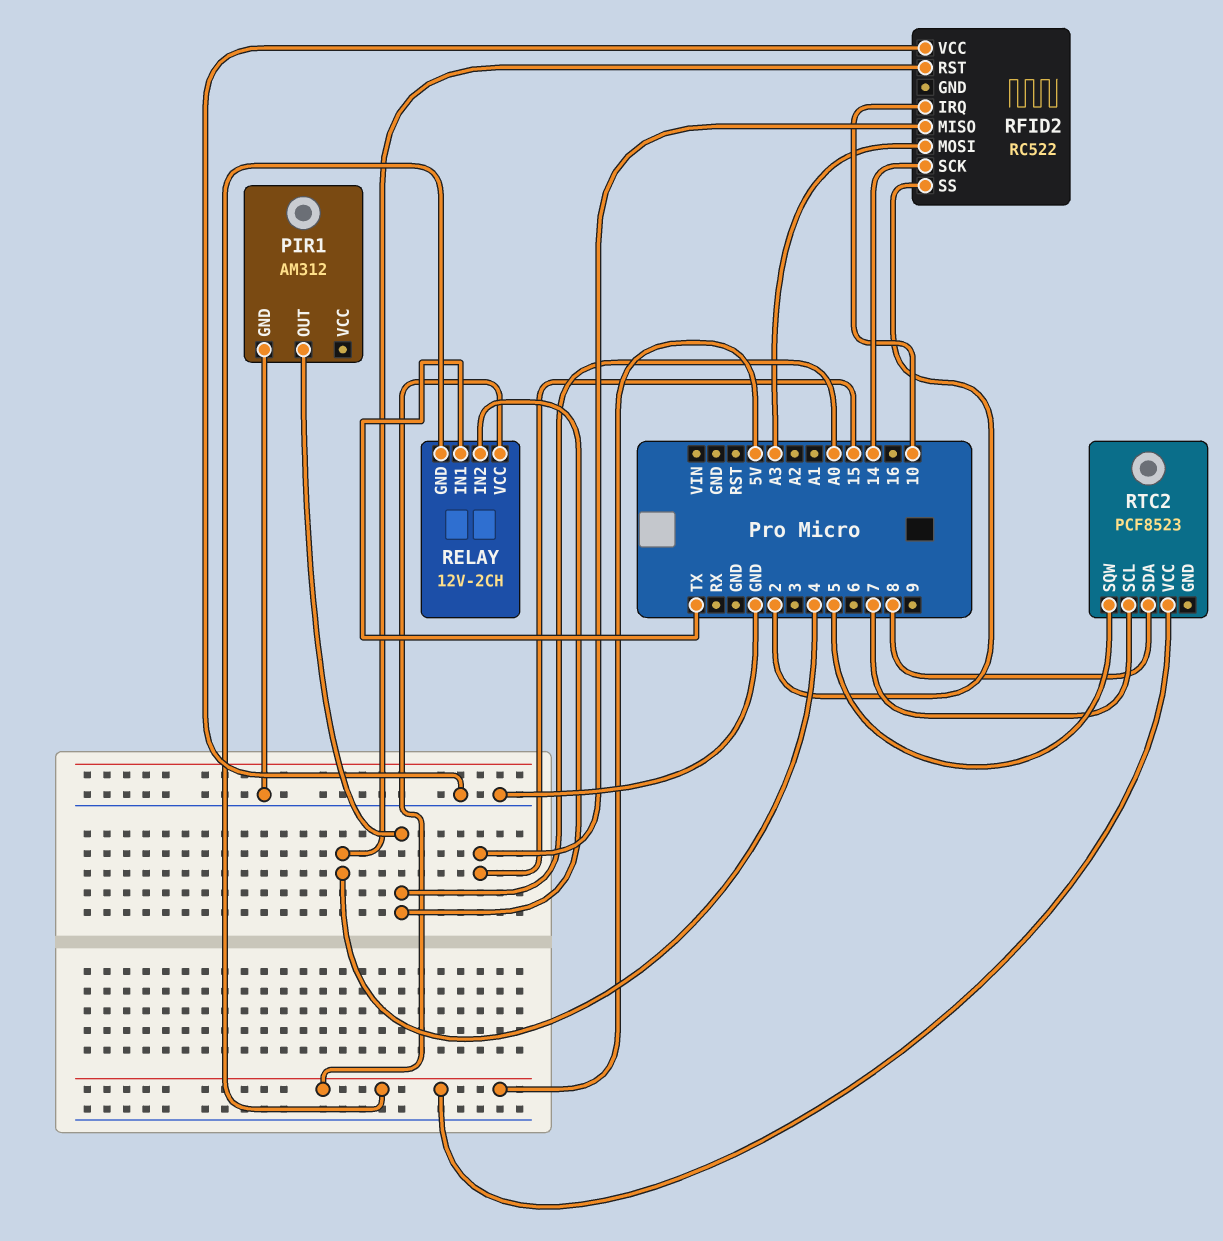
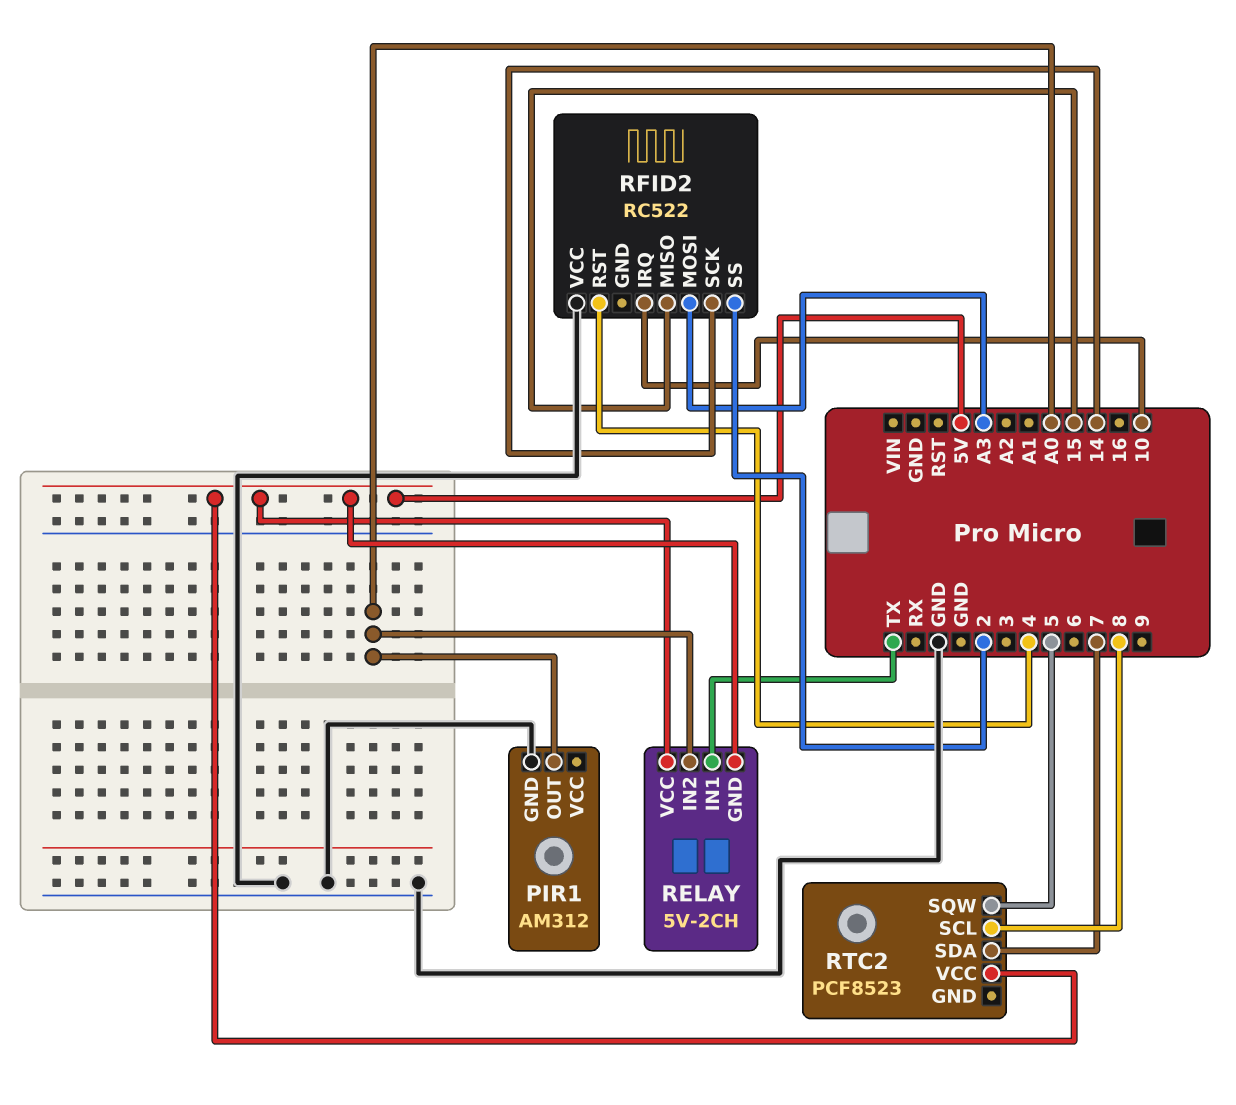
RELAY: 12V-2CH -> 5V-2CH
RTC2 pin SCL: 7 -> 8
RTC2 pin SDA: 8 -> 7

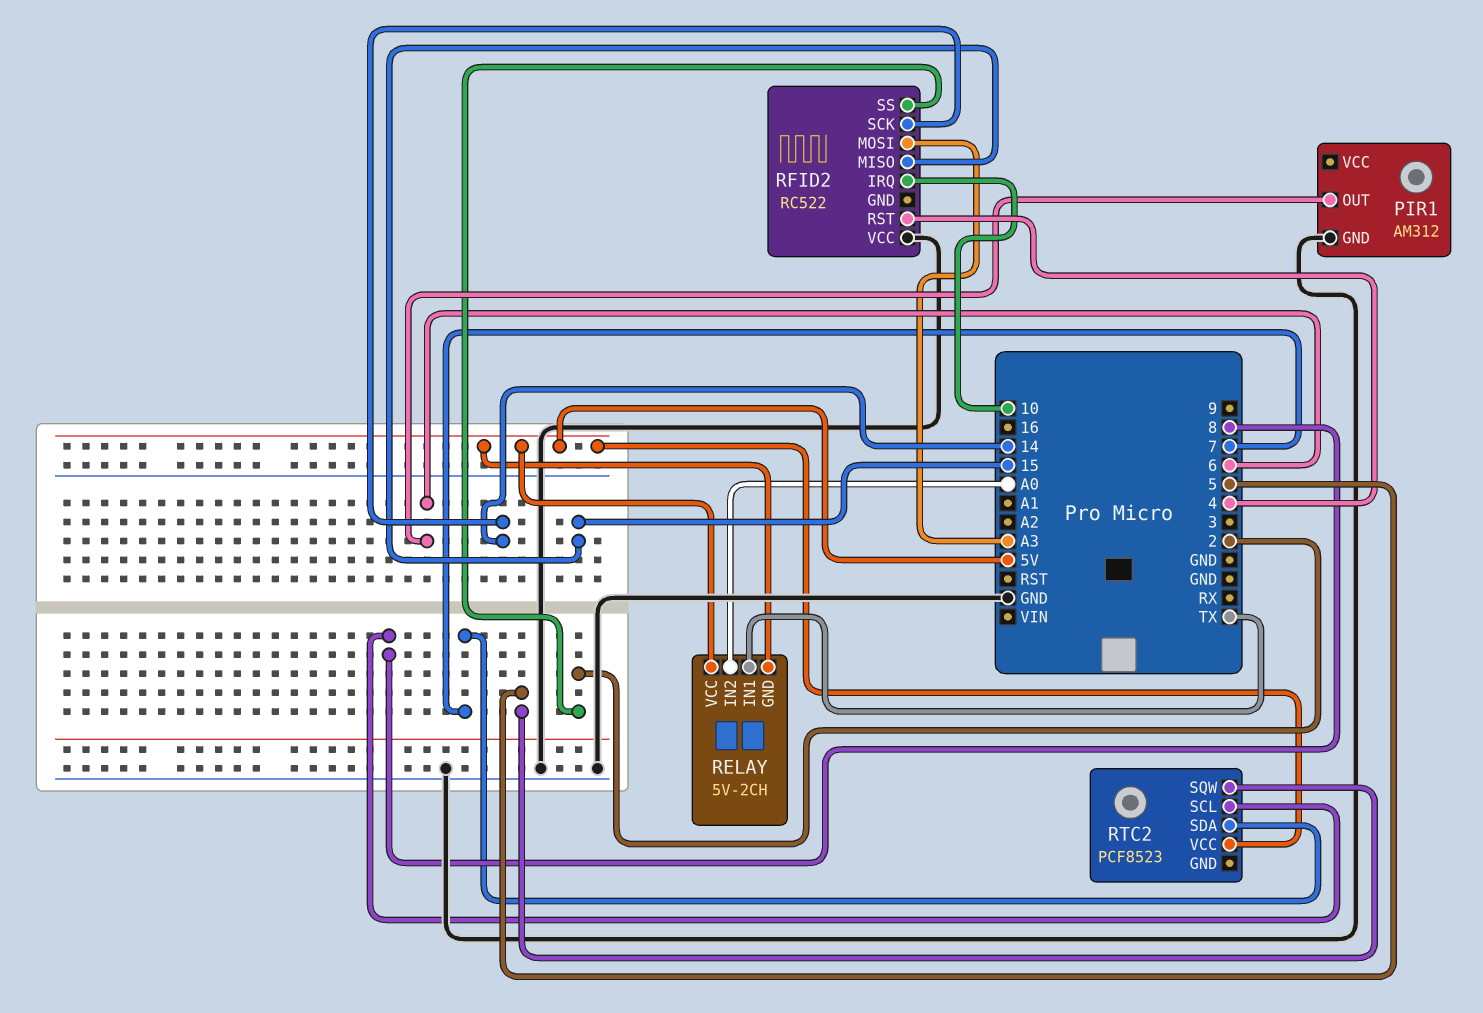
PIR1 pin OUT: A0 -> 6

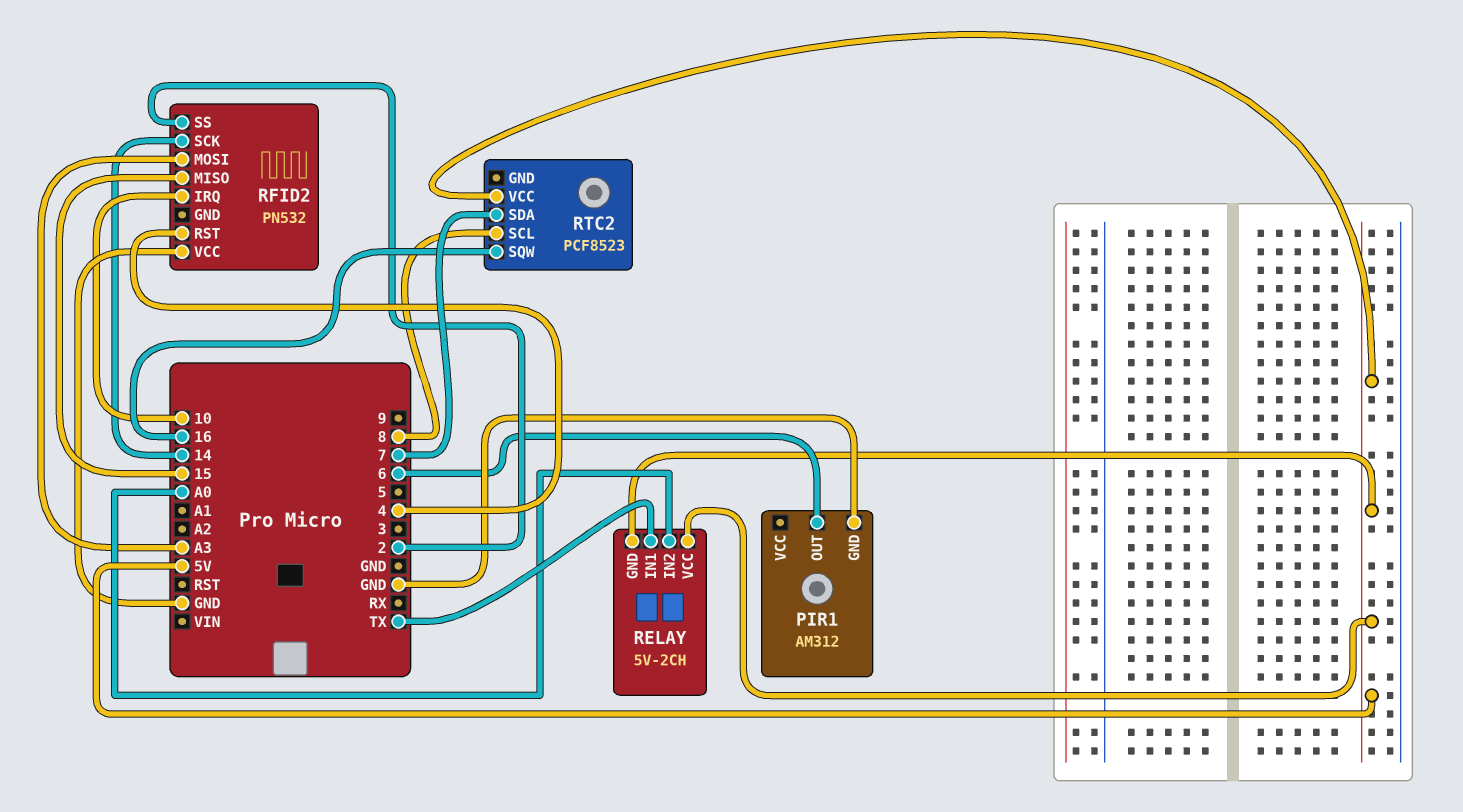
RFID2: RC522 -> PN532
RTC2 pin SQW: 5 -> 16

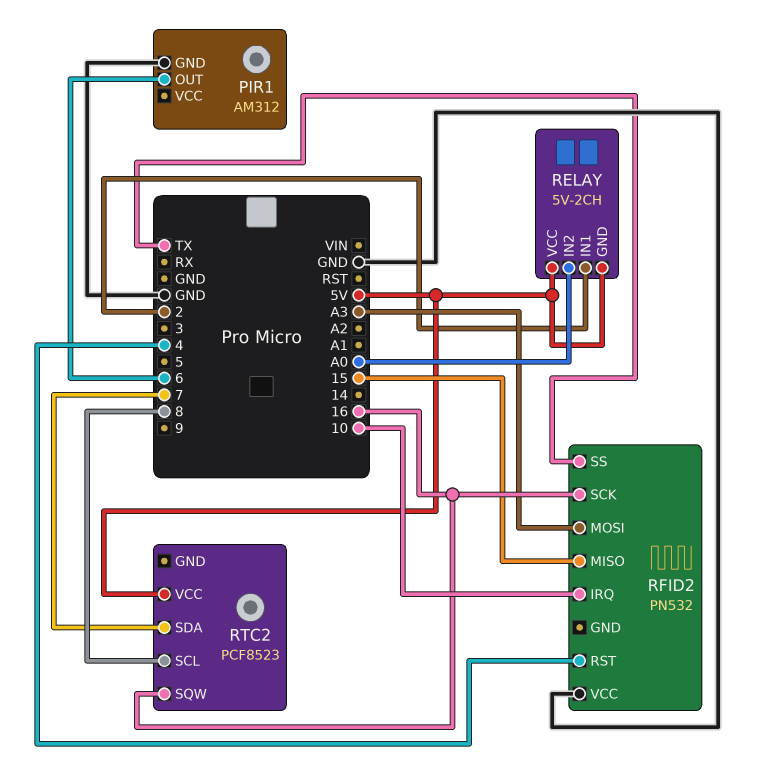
RELAY pin IN1: TX -> 2
RFID2 pin SCK: 14 -> 16
RFID2 pin SS: 2 -> TX

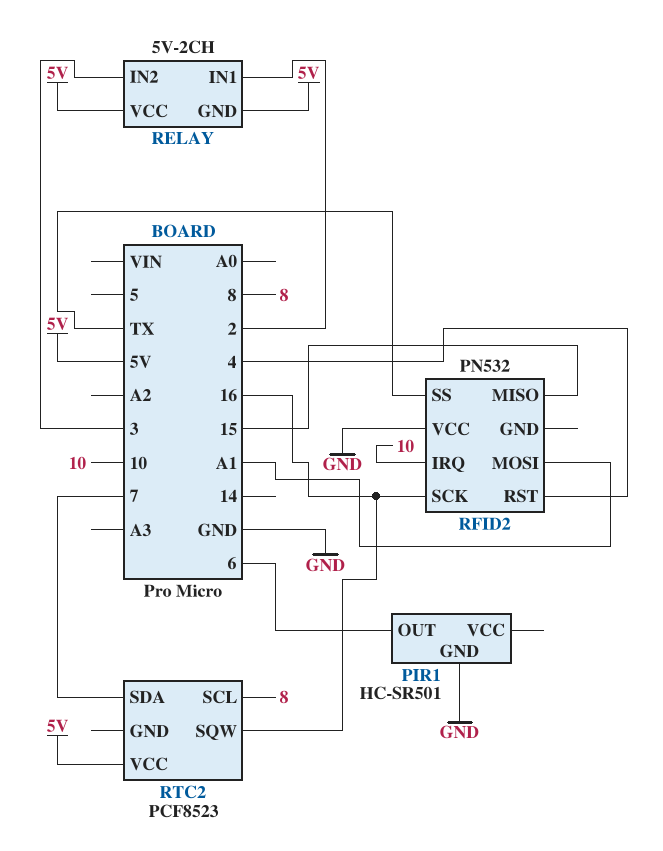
PIR1: AM312 -> HC-SR501
RELAY pin IN2: A0 -> 3
RFID2 pin MOSI: A3 -> A1

